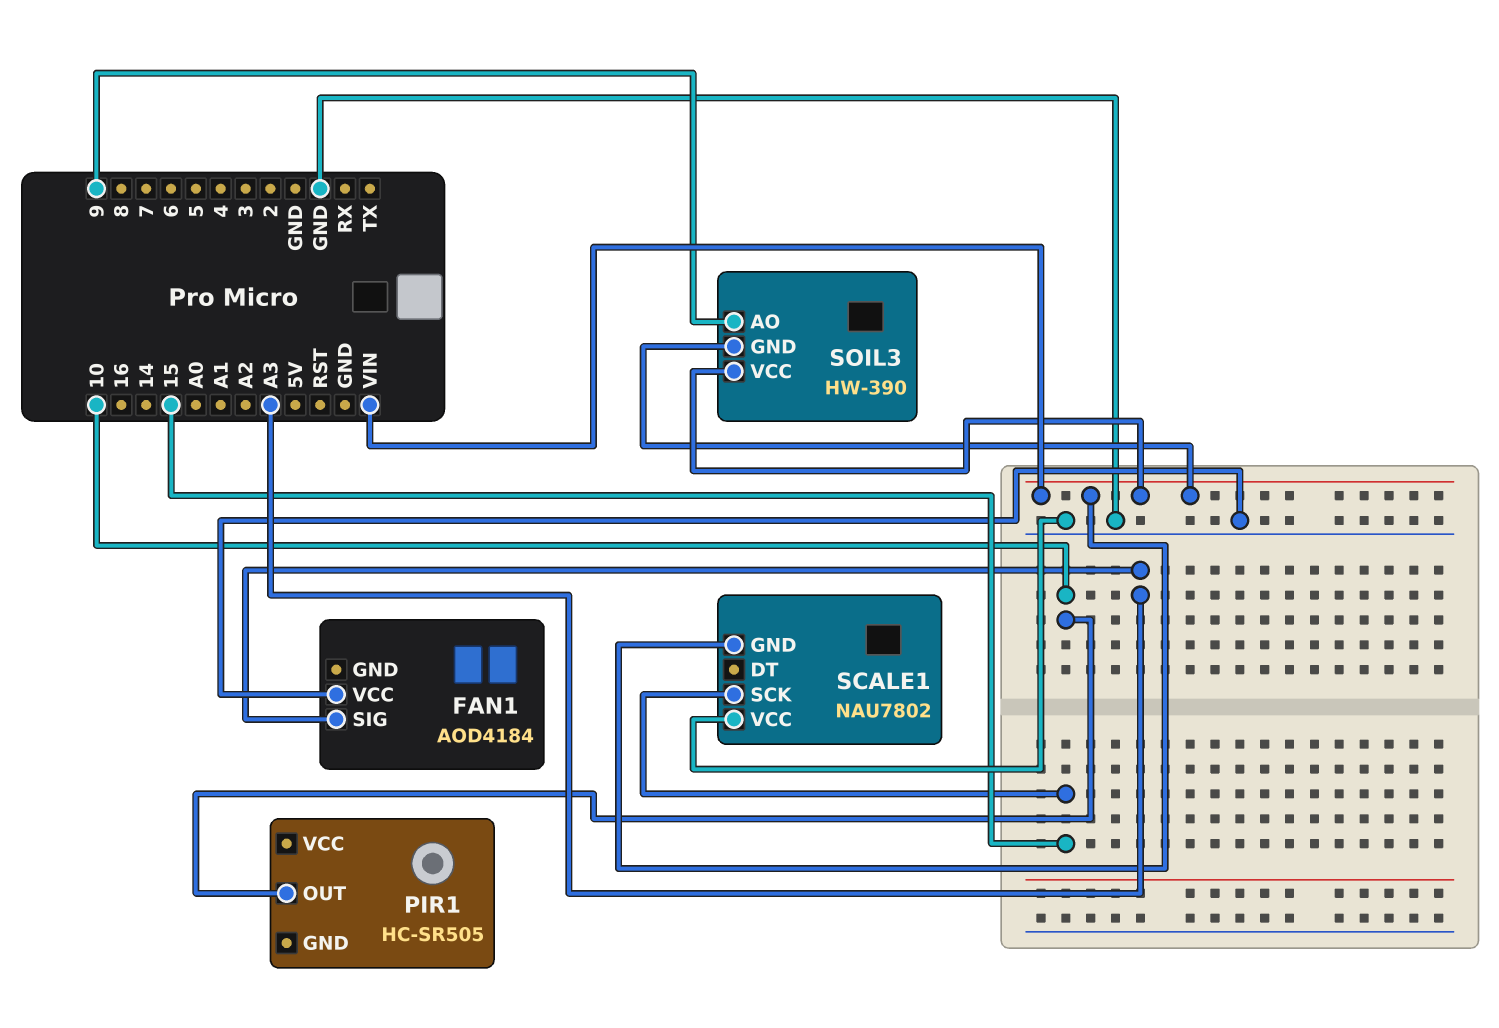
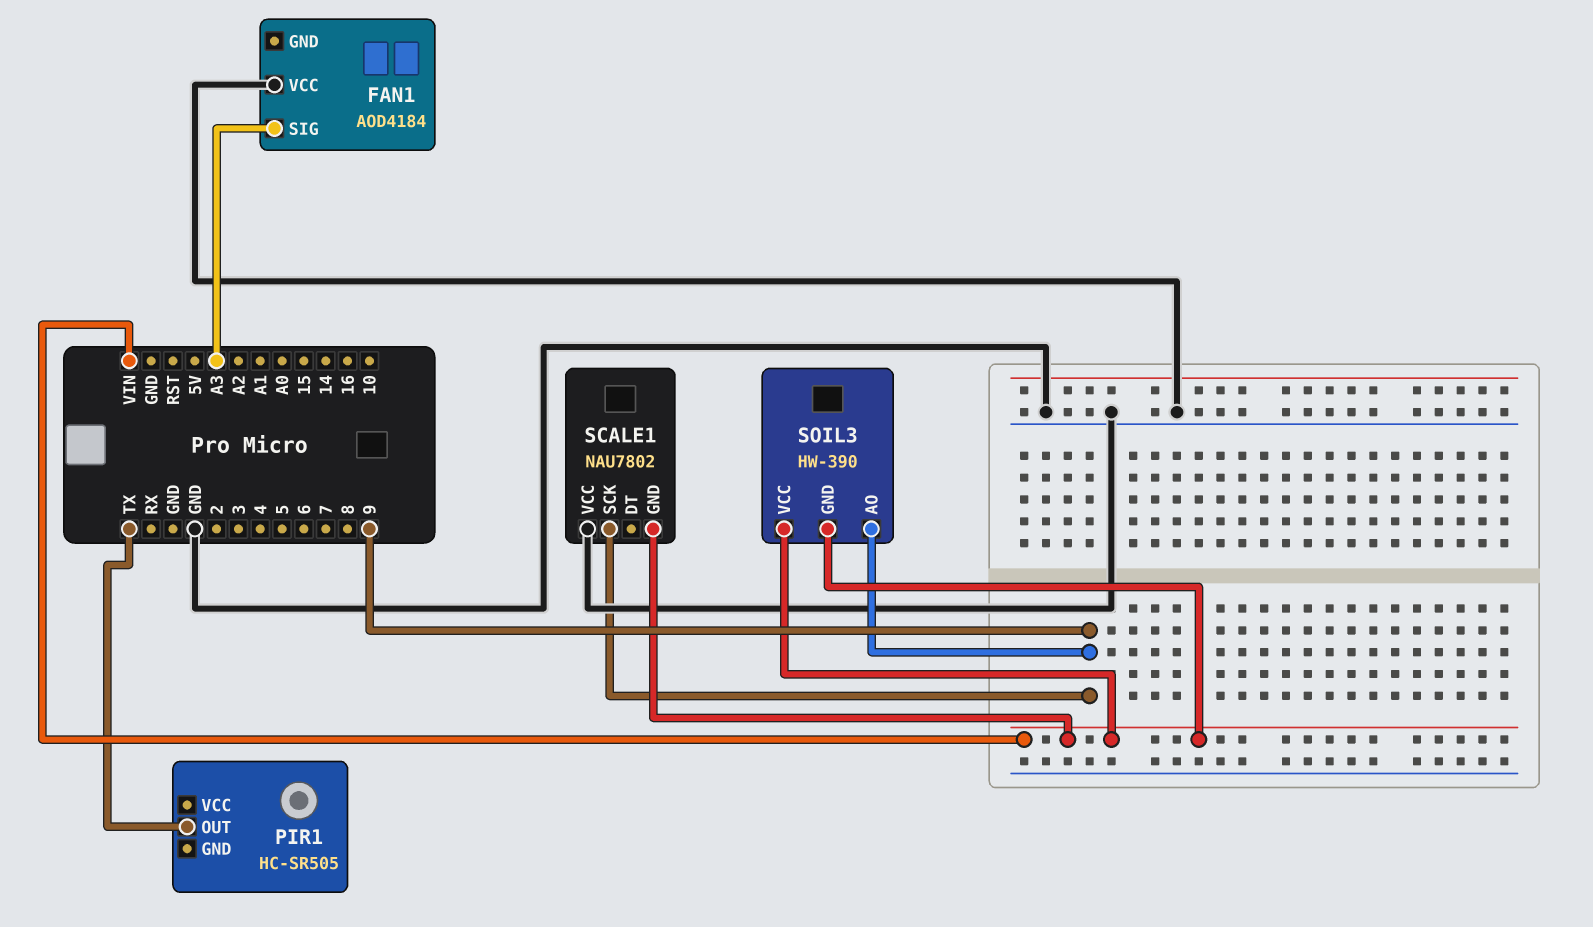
PIR1 pin OUT: 10 -> TX
SCALE1 pin SCK: 15 -> 9

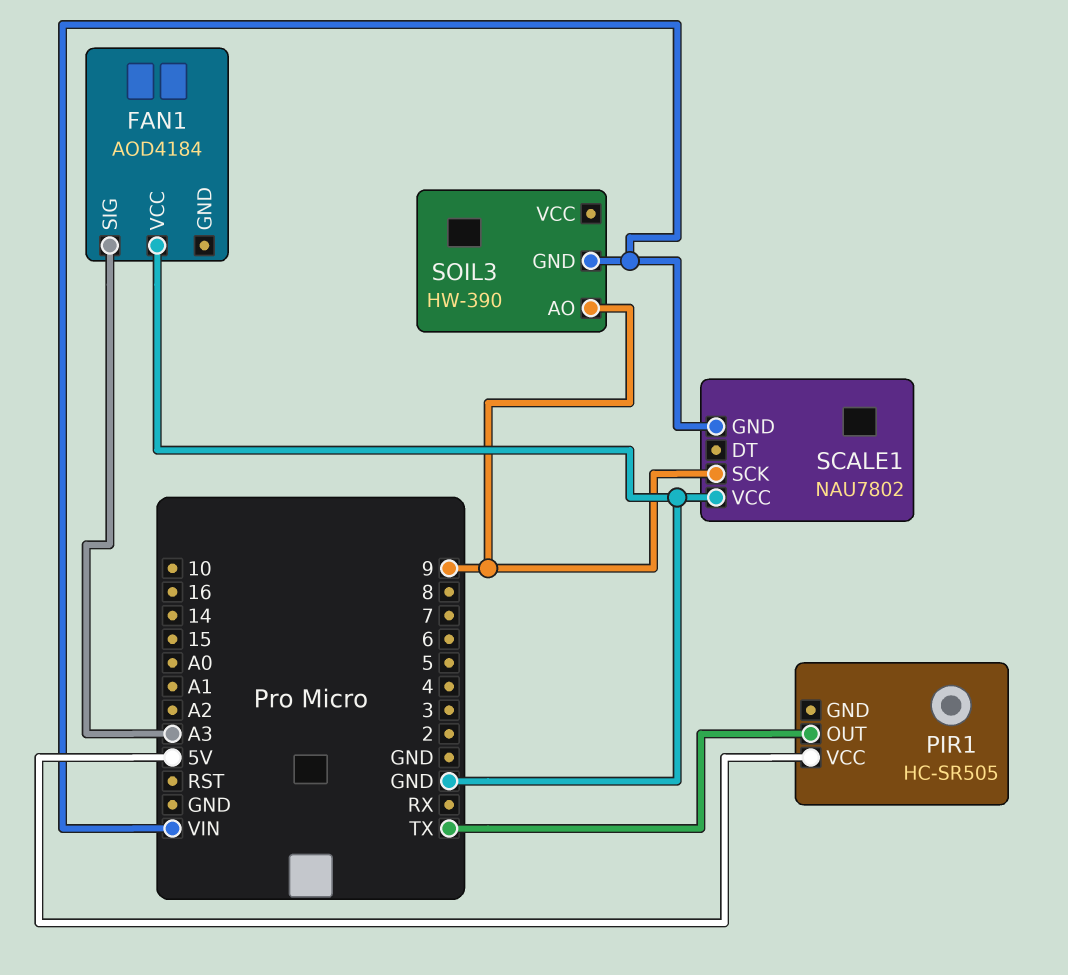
PIR1 pin VCC: none -> 5V
SOIL3 pin VCC: VIN -> none

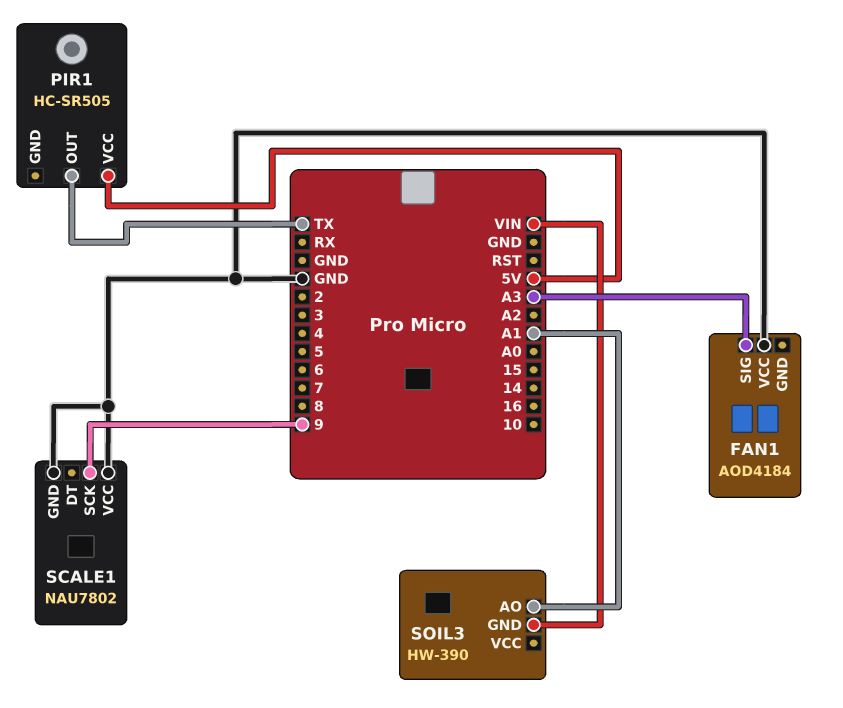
SCALE1 pin GND: VIN -> GND
SOIL3 pin AO: 9 -> A1

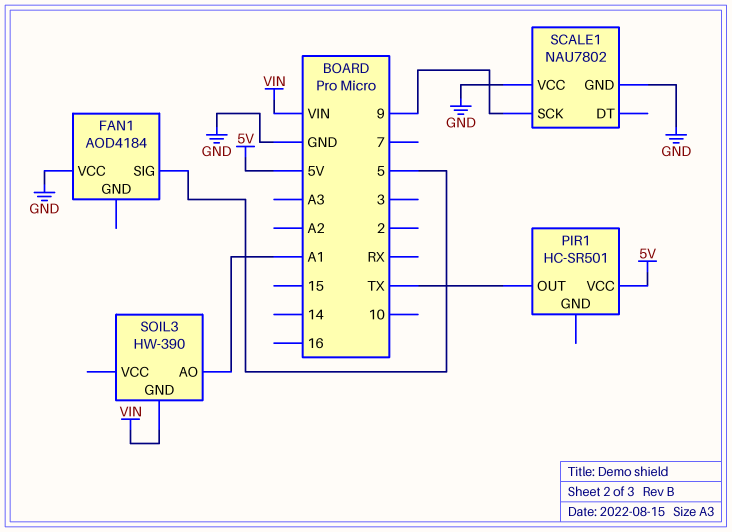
FAN1 pin SIG: A3 -> 5
PIR1: HC-SR505 -> HC-SR501

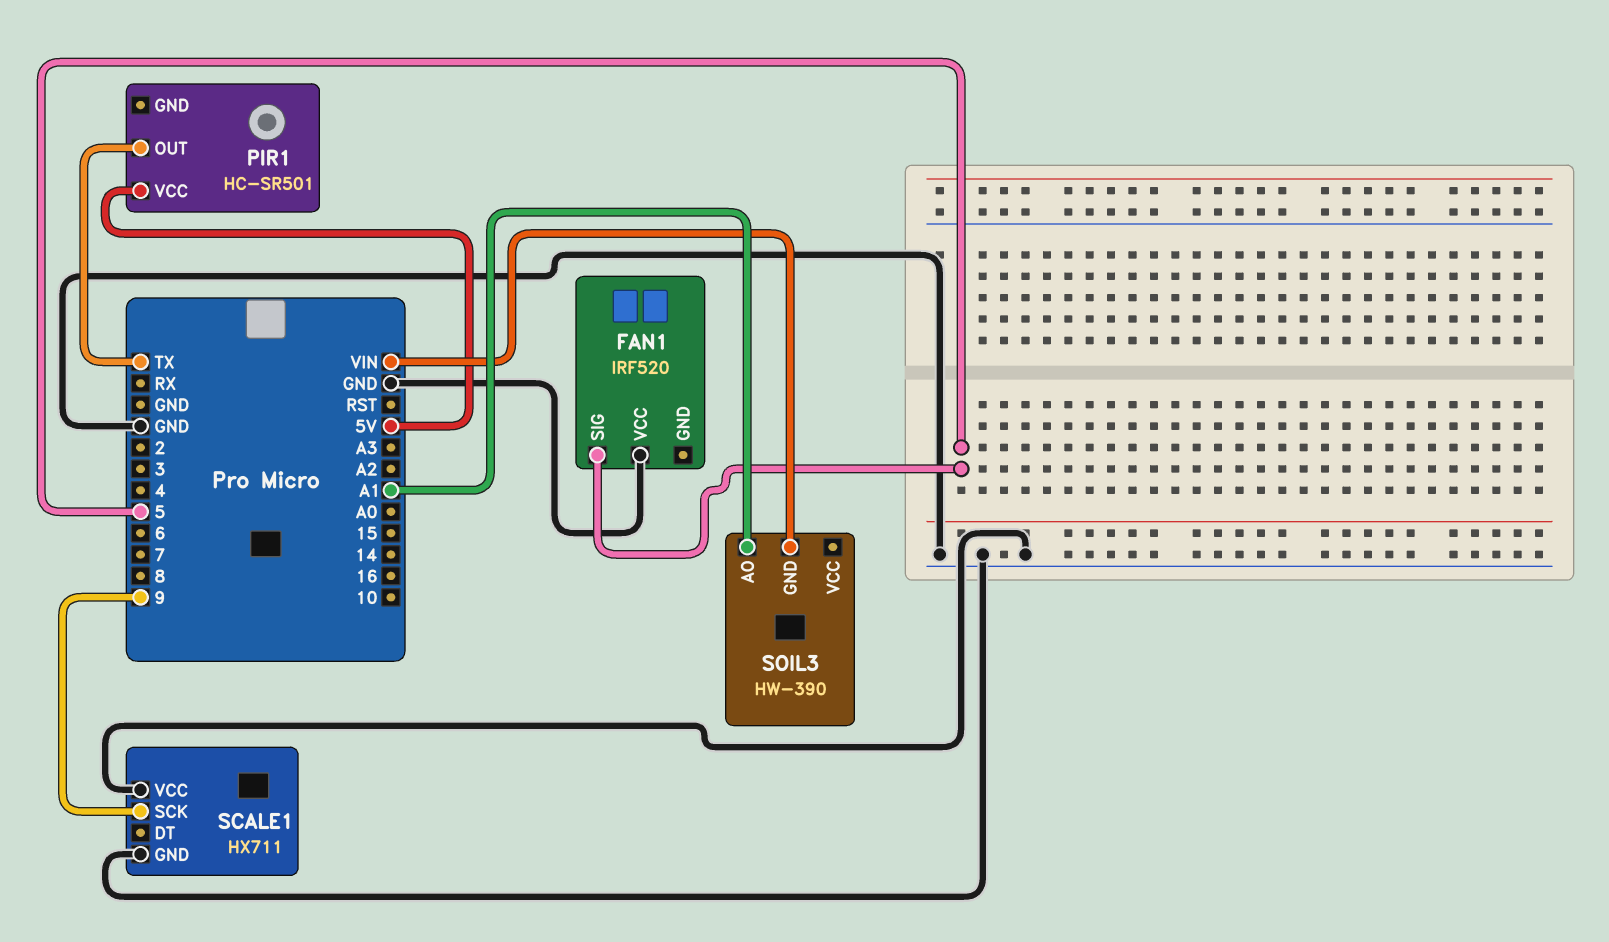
FAN1: AOD4184 -> IRF520
SCALE1: NAU7802 -> HX711

